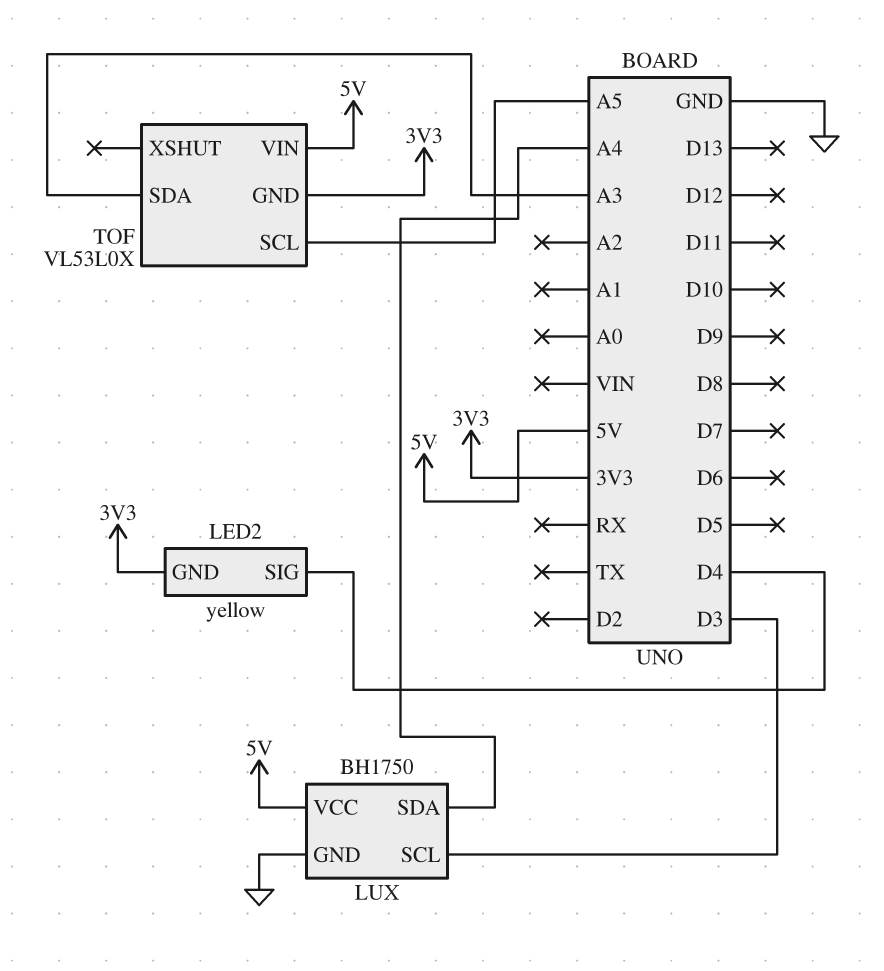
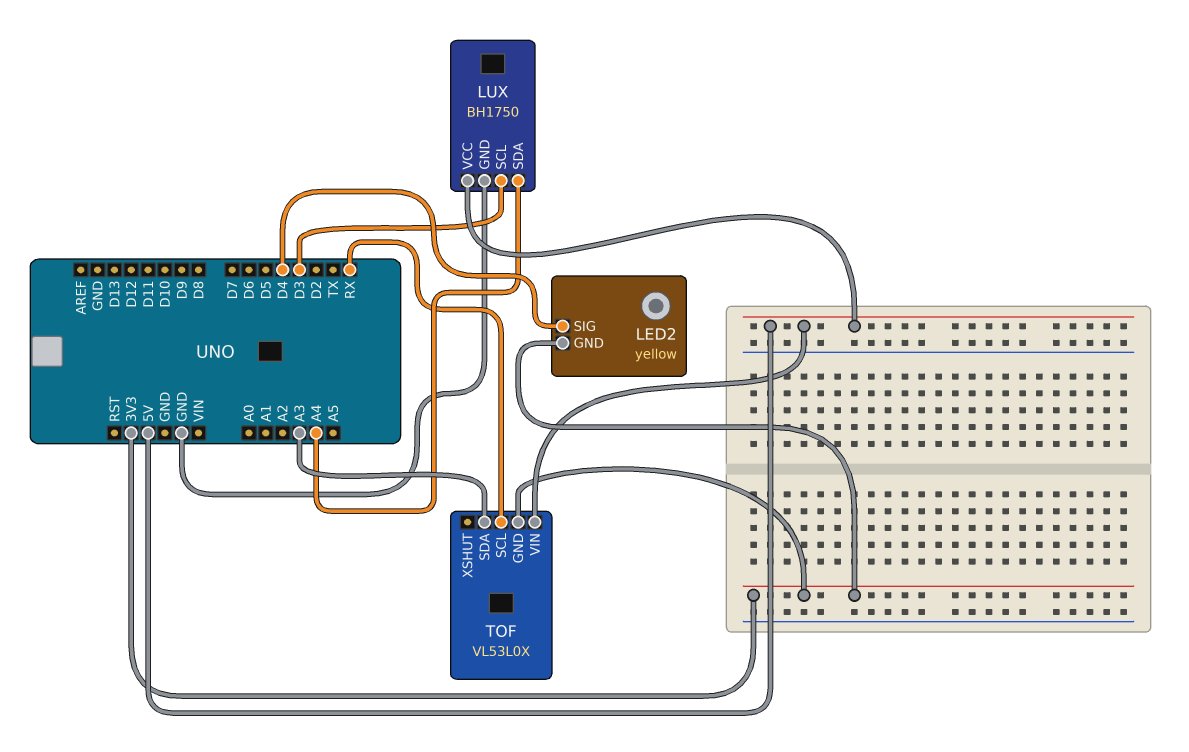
TOF pin SCL: A5 -> RX

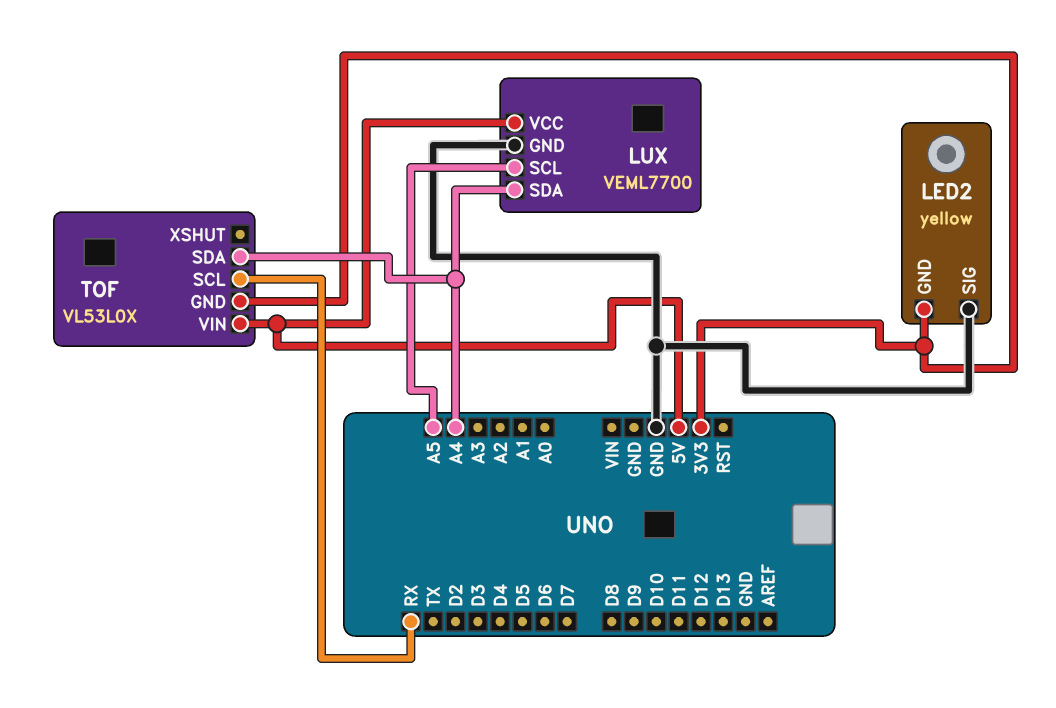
LED2 pin SIG: D4 -> GND
LUX: BH1750 -> VEML7700
LUX pin SCL: D3 -> A5
TOF pin SDA: A3 -> A4

